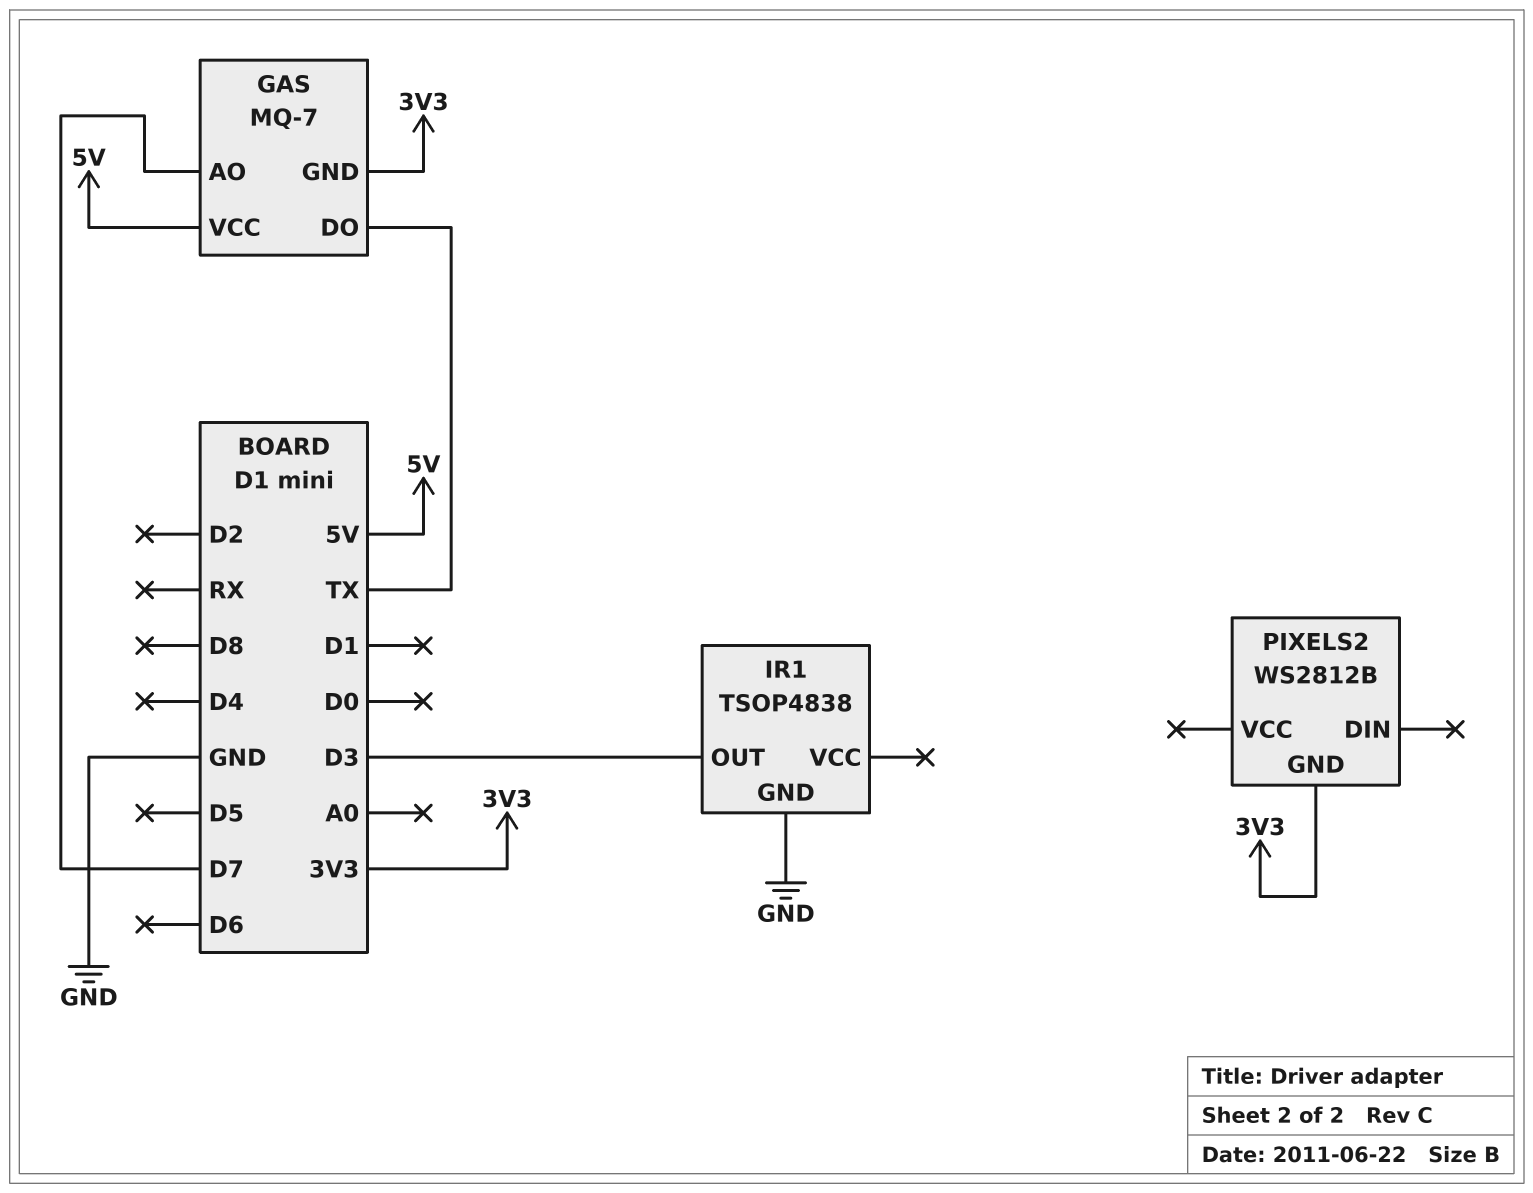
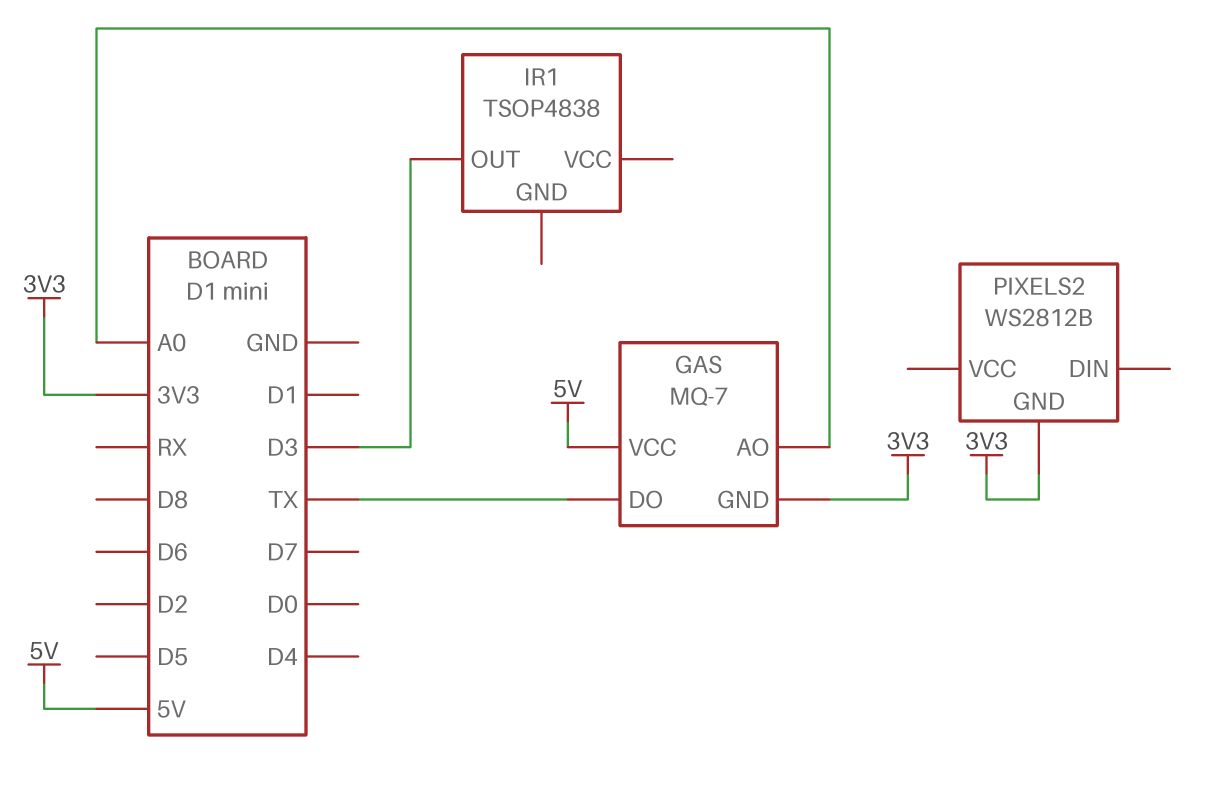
GAS pin AO: D7 -> A0
IR1 pin GND: GND -> none

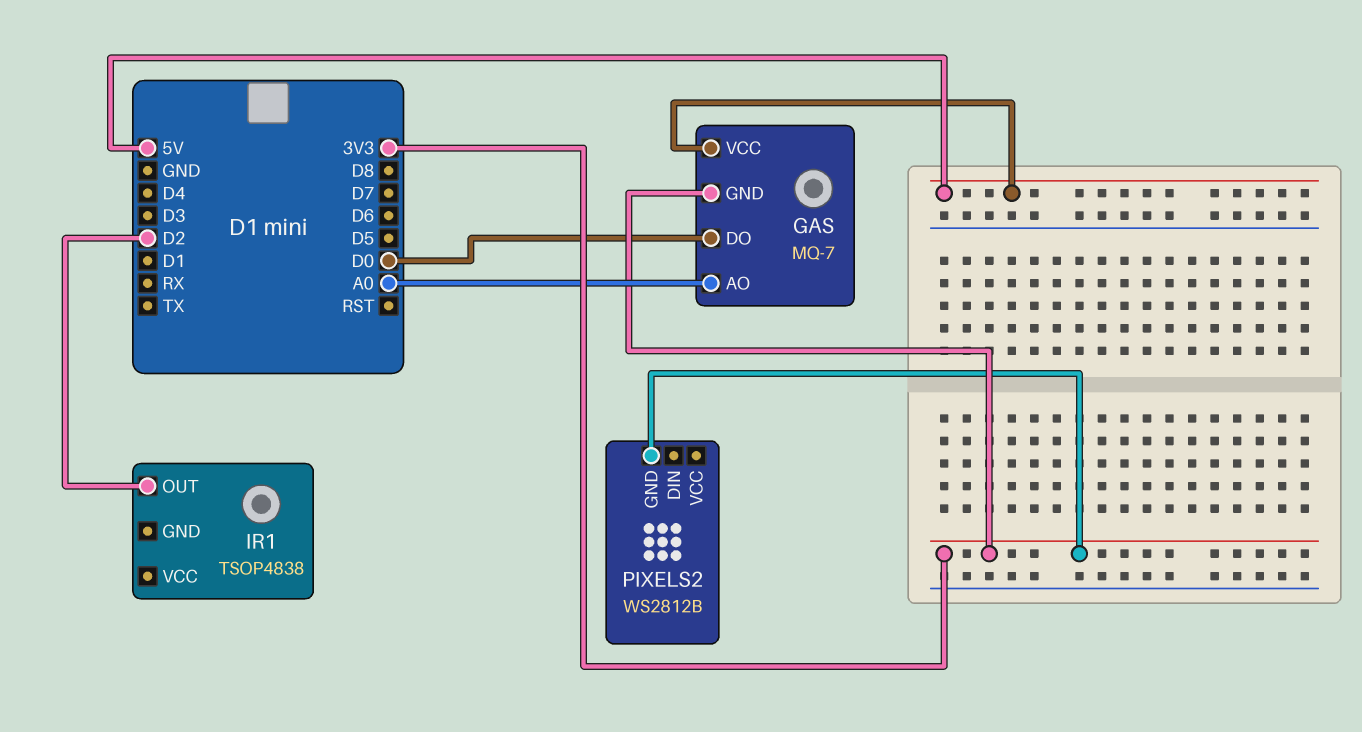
GAS pin DO: TX -> D0
IR1 pin OUT: D3 -> D2

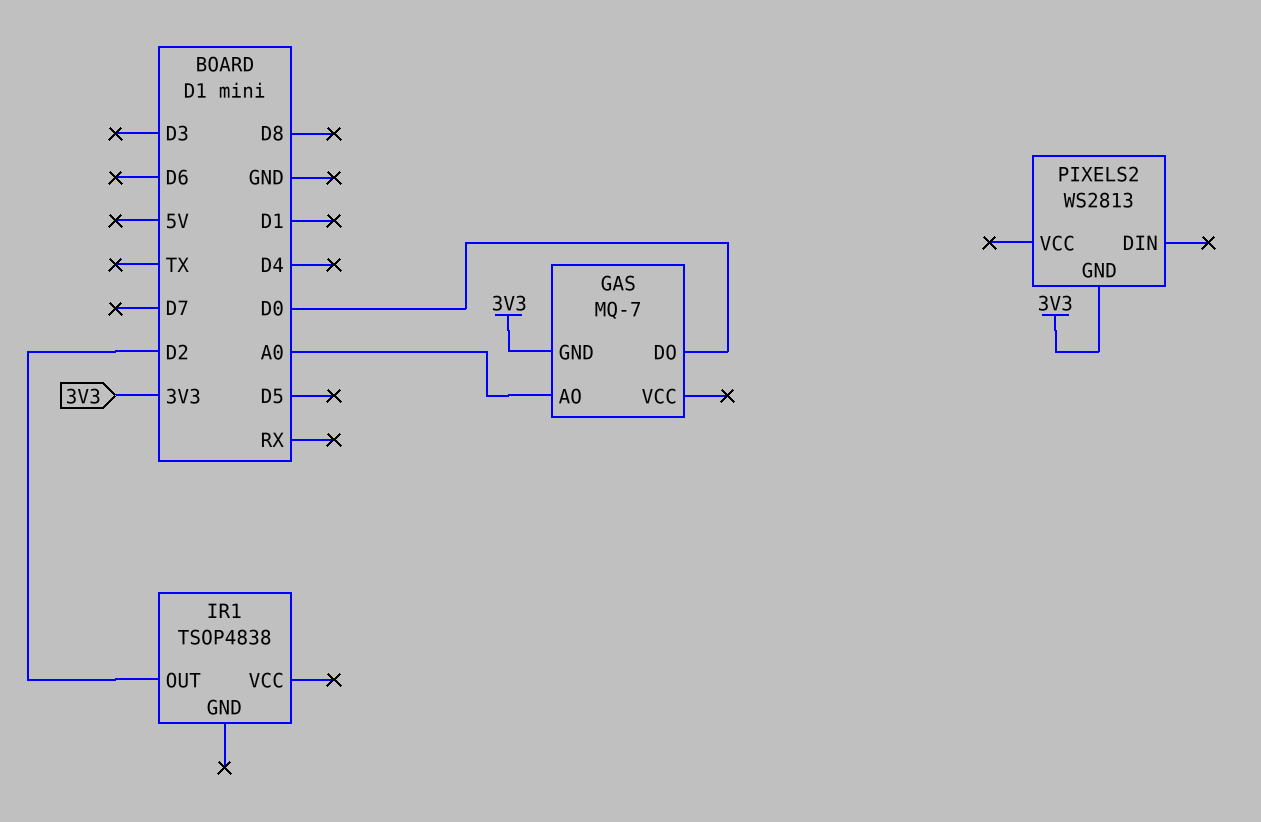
GAS pin VCC: 5V -> none
PIXELS2: WS2812B -> WS2813

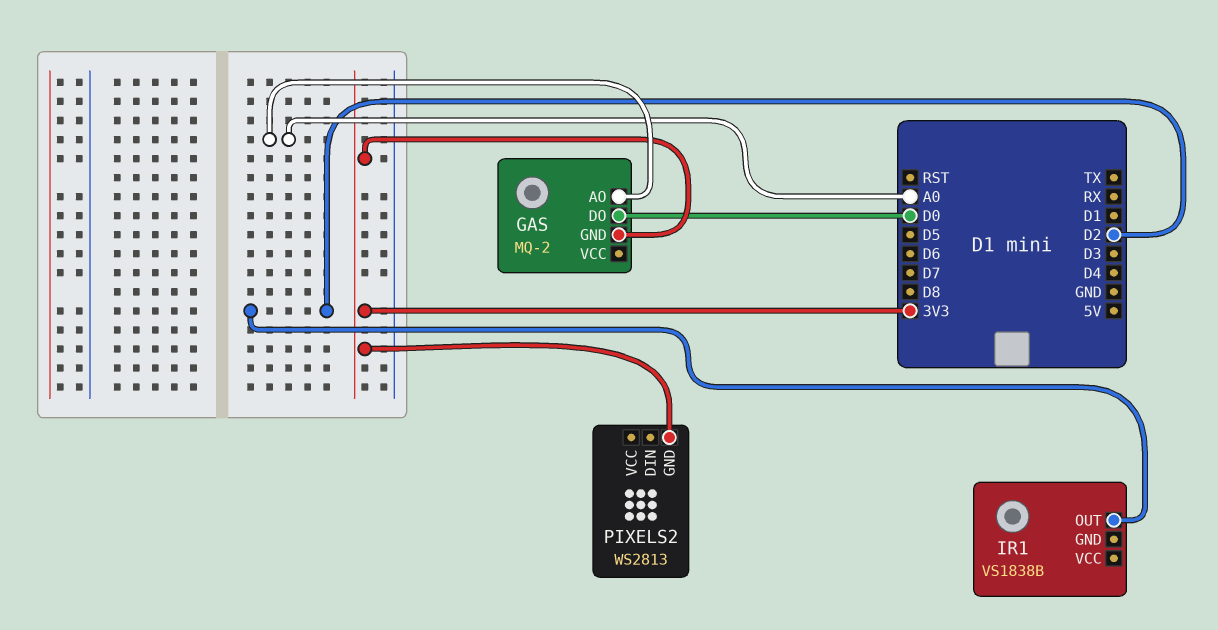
GAS: MQ-7 -> MQ-2
IR1: TSOP4838 -> VS1838B

